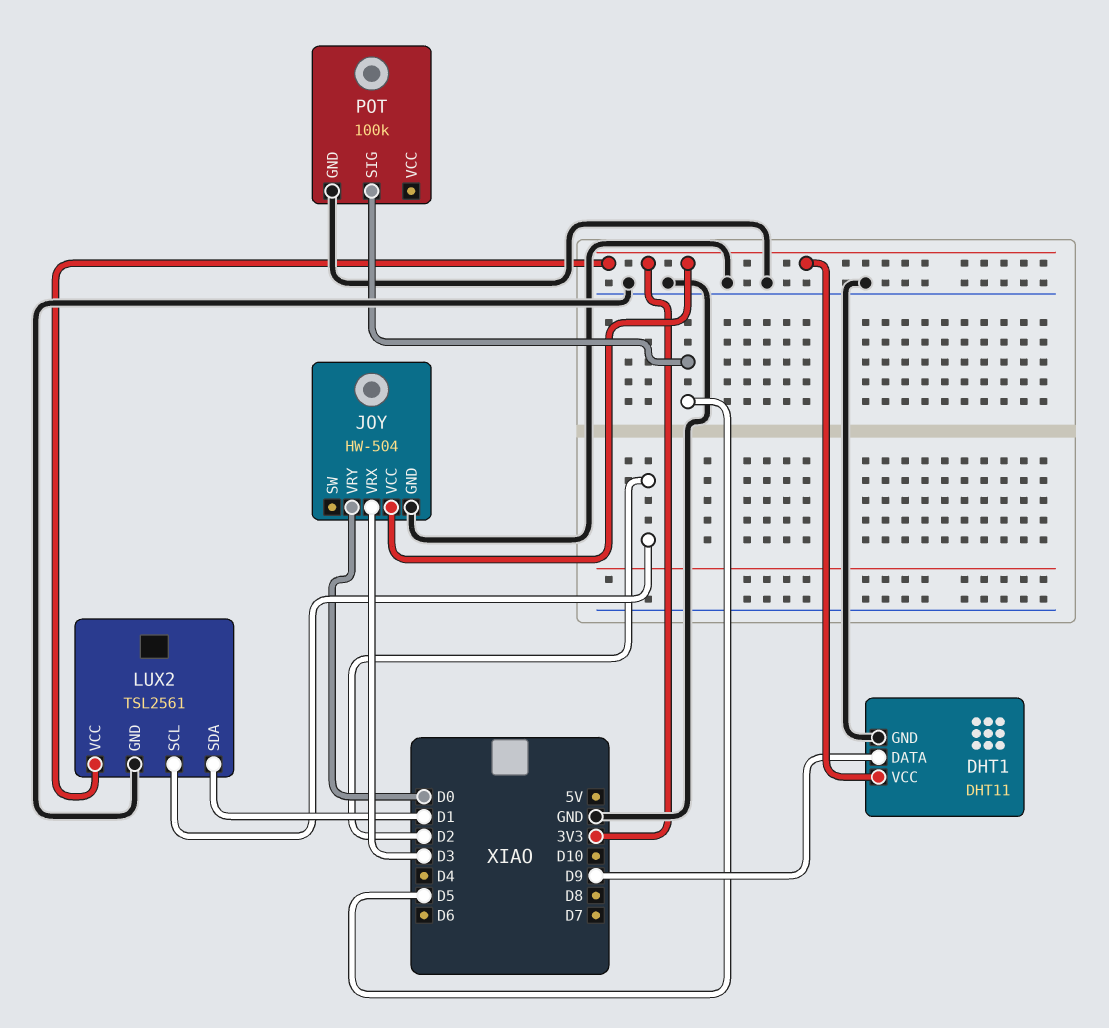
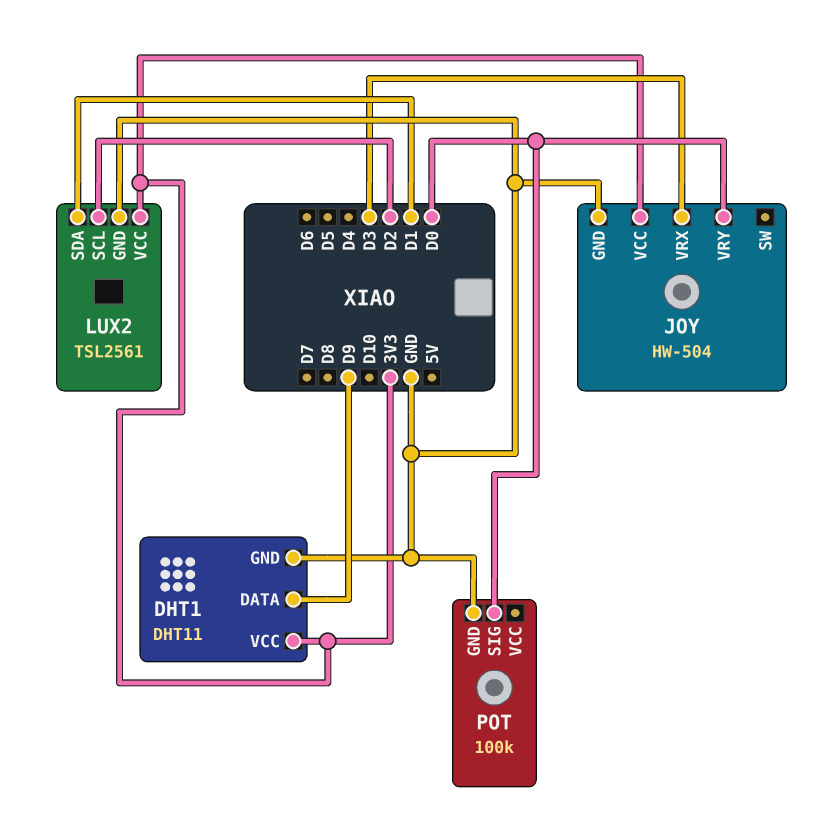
POT pin SIG: D5 -> D0

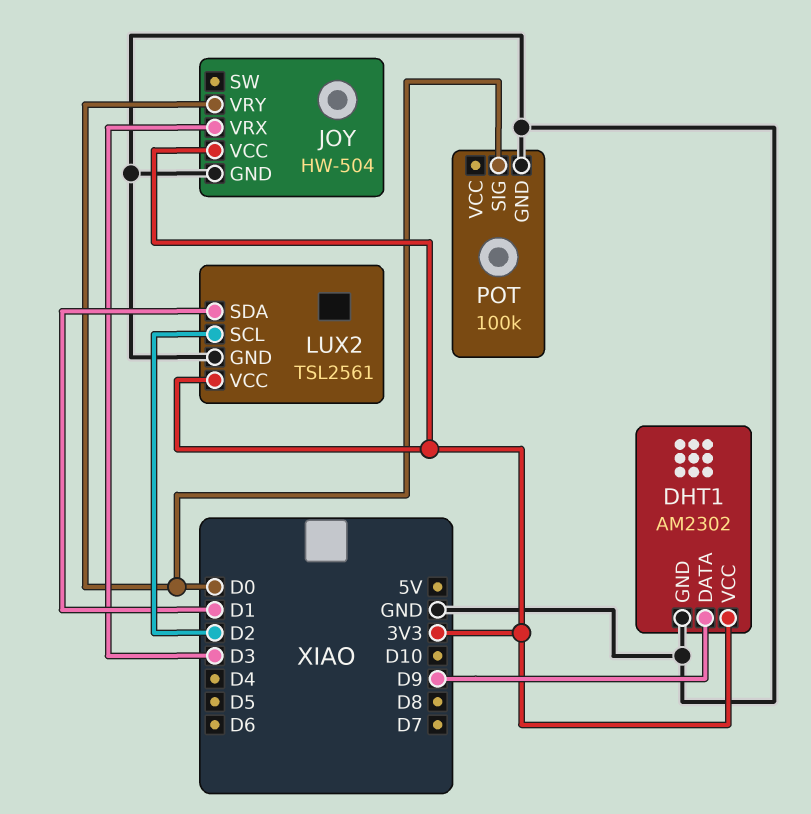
DHT1: DHT11 -> AM2302

